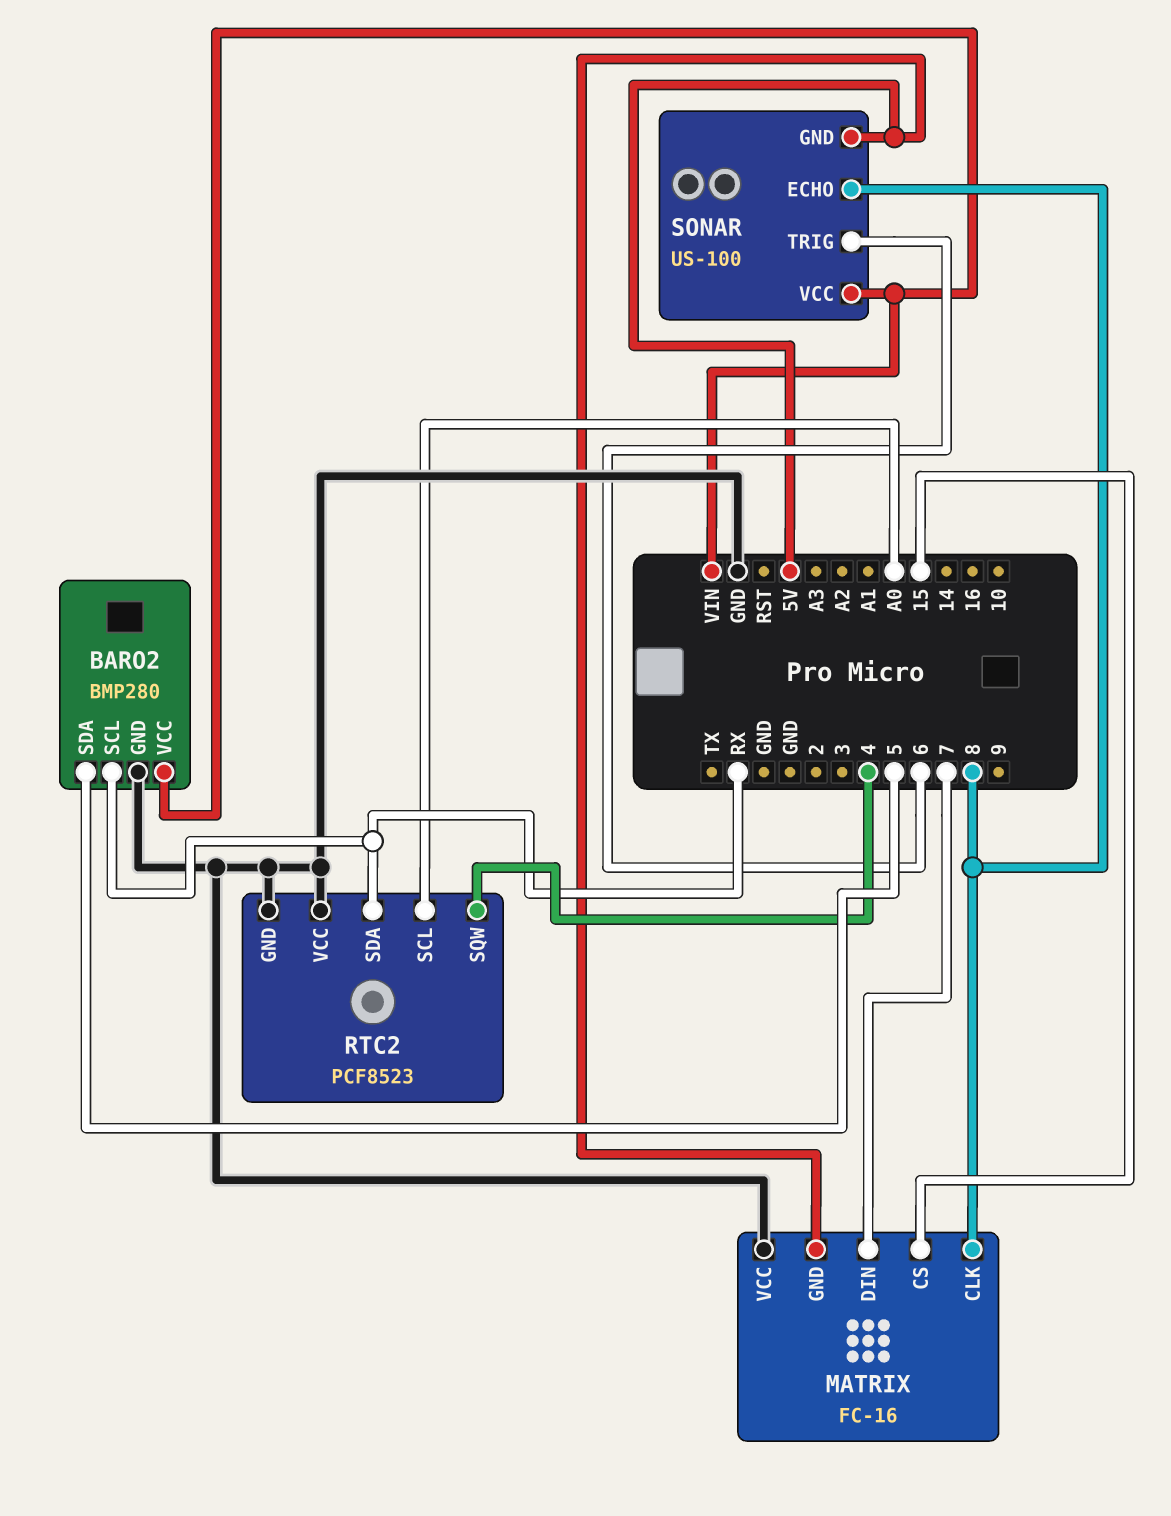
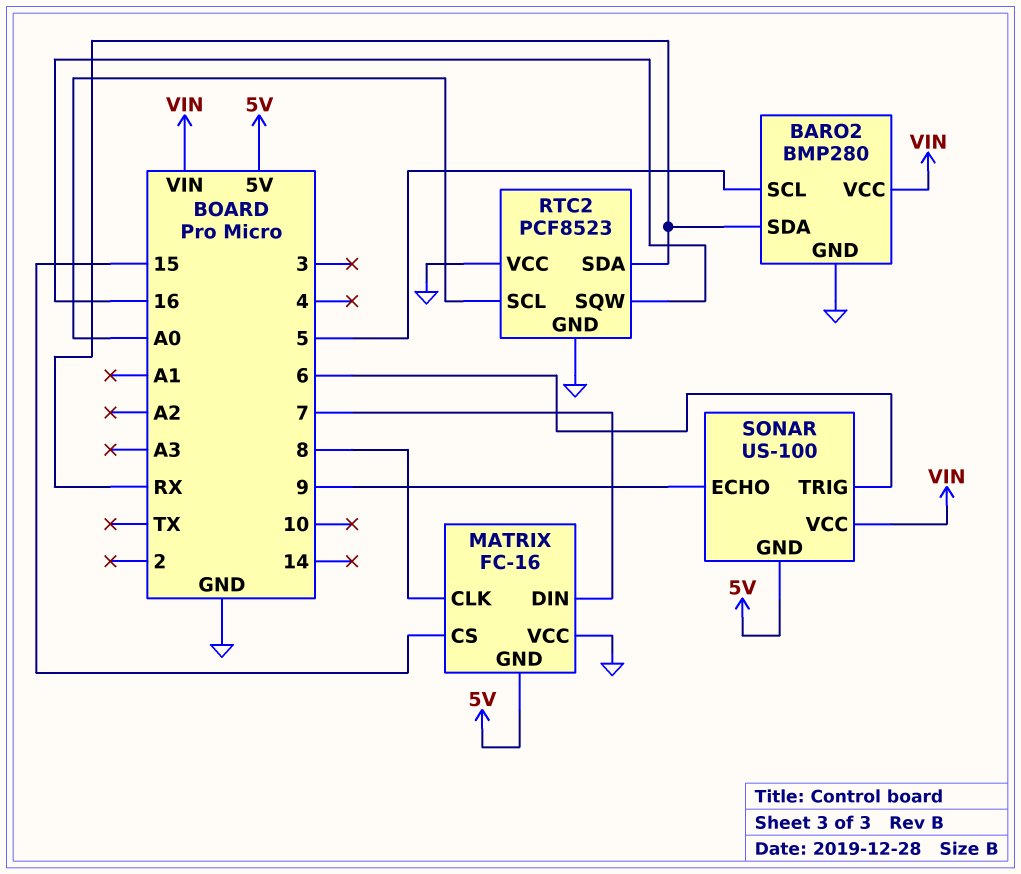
BARO2 pin SCL: RX -> 5
BARO2 pin SDA: 5 -> RX
RTC2 pin SQW: 4 -> 16
SONAR pin ECHO: 8 -> 9

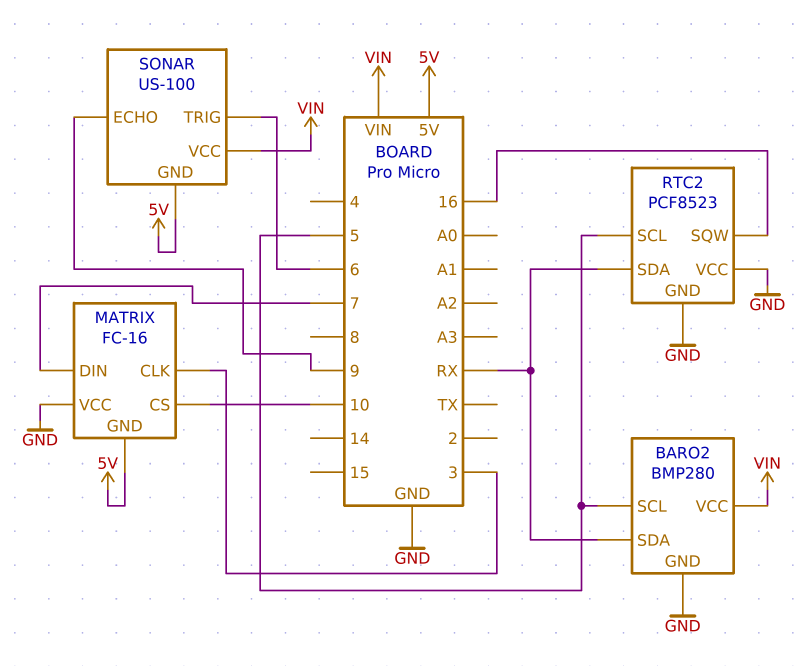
MATRIX pin CLK: 8 -> 3
MATRIX pin CS: 15 -> 10
RTC2 pin SCL: A0 -> 5

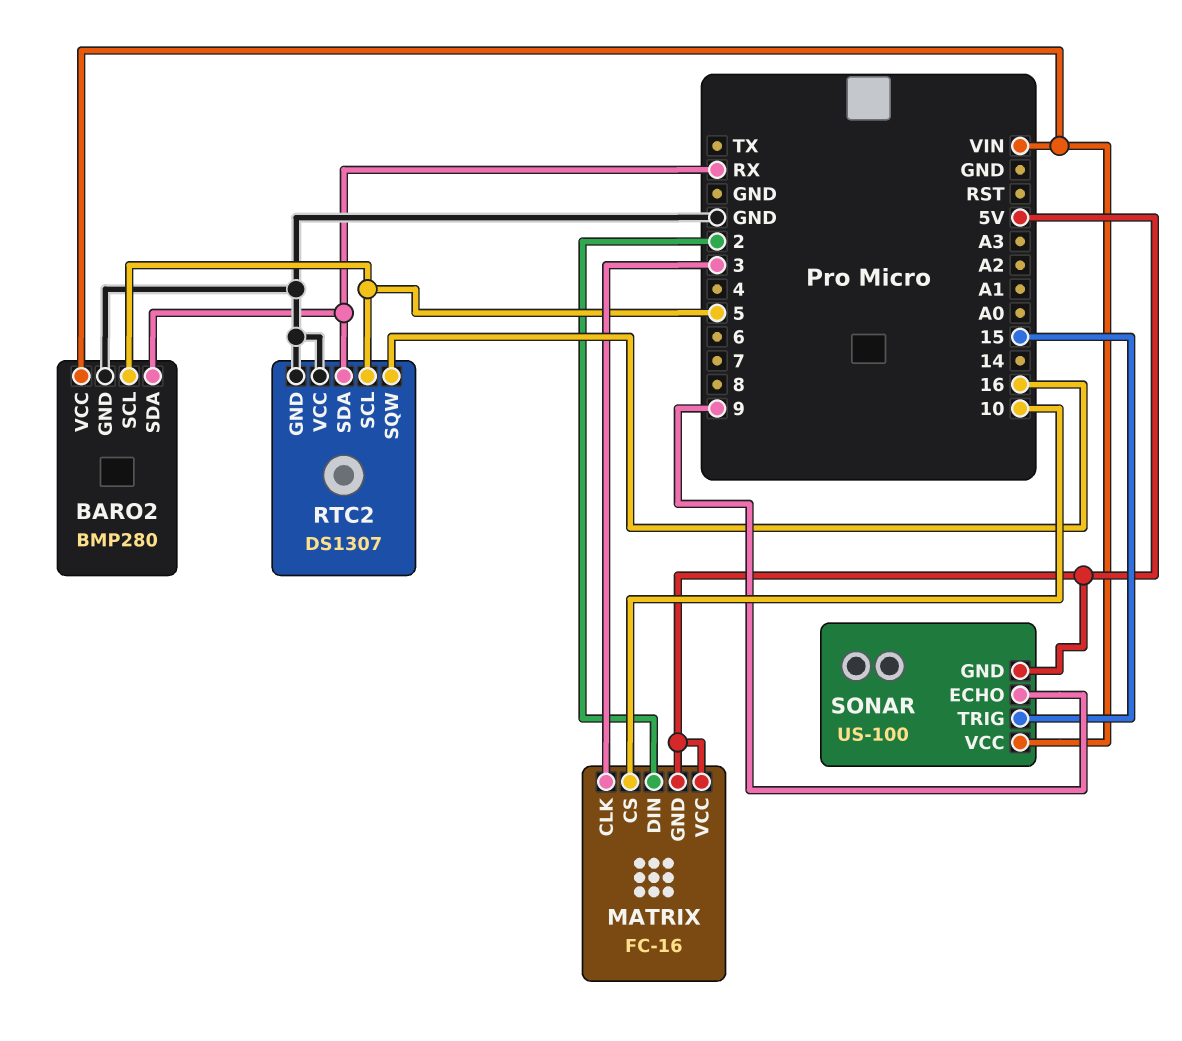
MATRIX pin DIN: 7 -> 2
MATRIX pin VCC: GND -> 5V
RTC2: PCF8523 -> DS1307
SONAR pin TRIG: 6 -> 15

